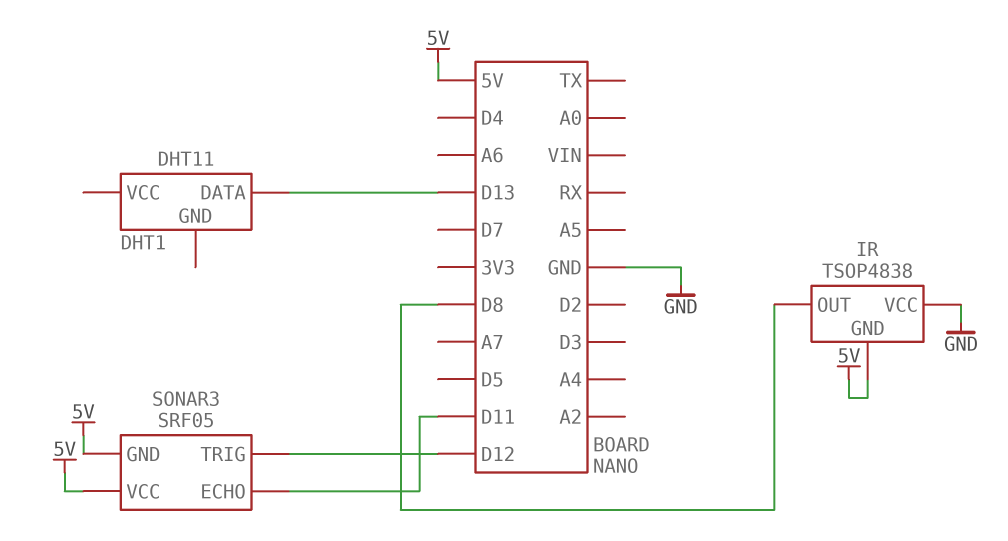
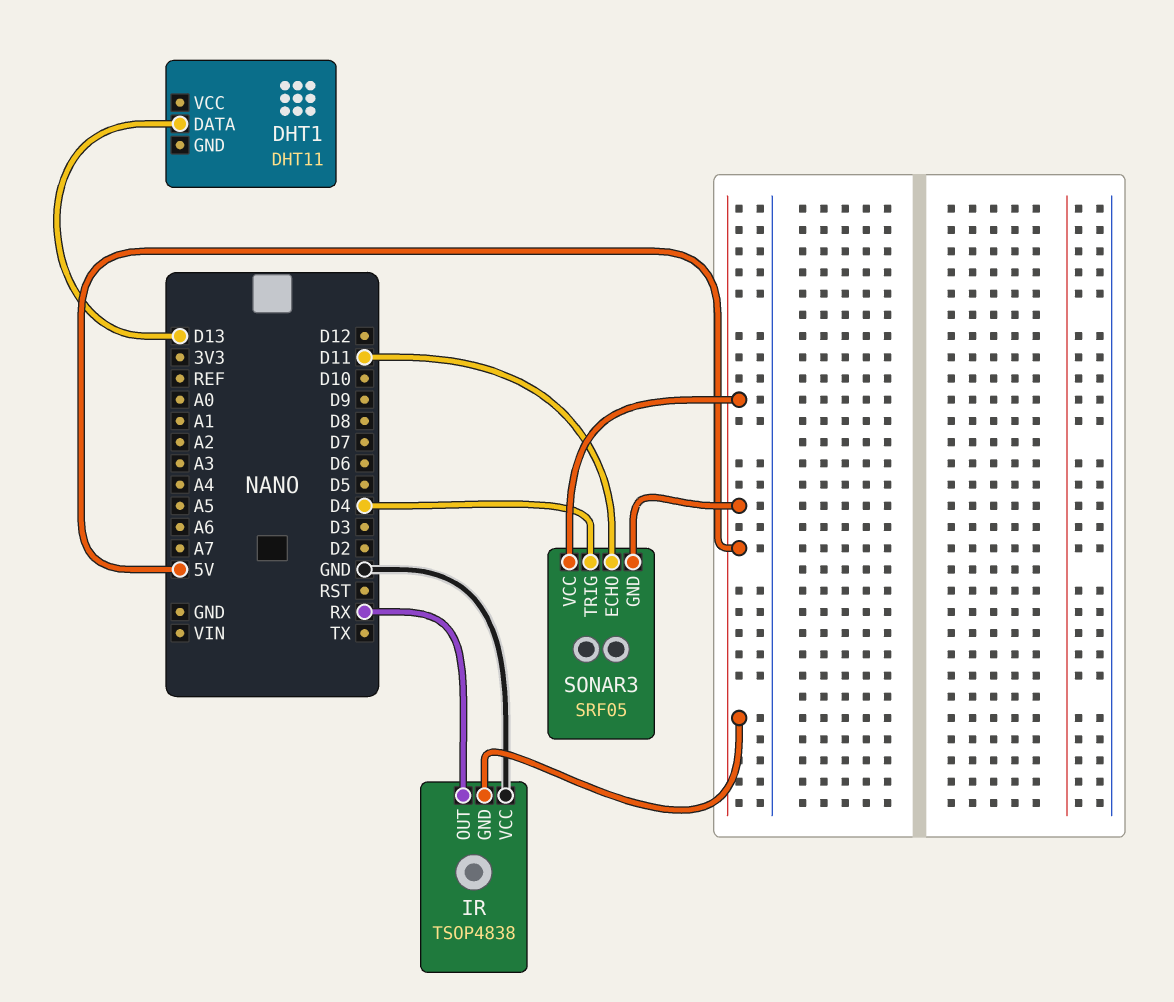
IR pin OUT: D8 -> RX
SONAR3 pin TRIG: D12 -> D4

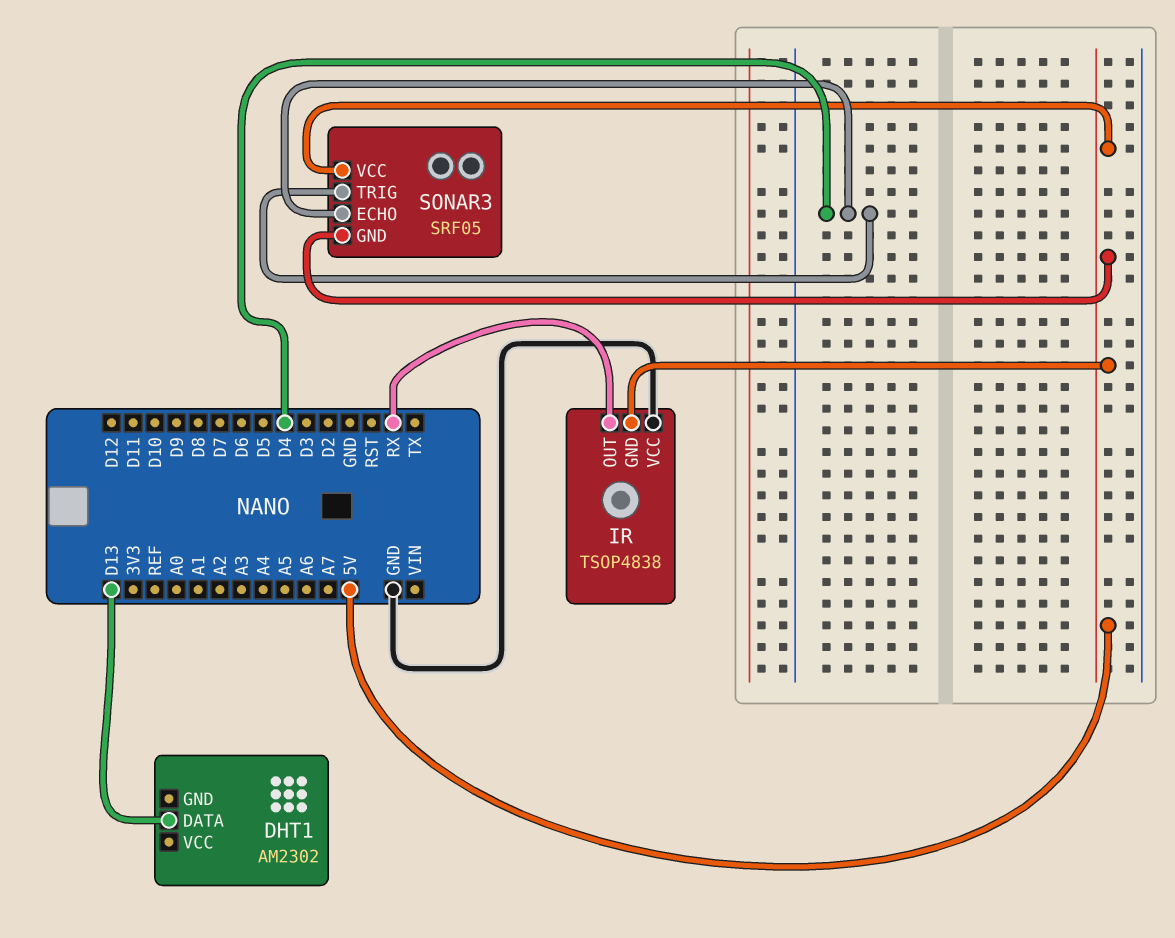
DHT1: DHT11 -> AM2302
SONAR3 pin ECHO: D11 -> D4

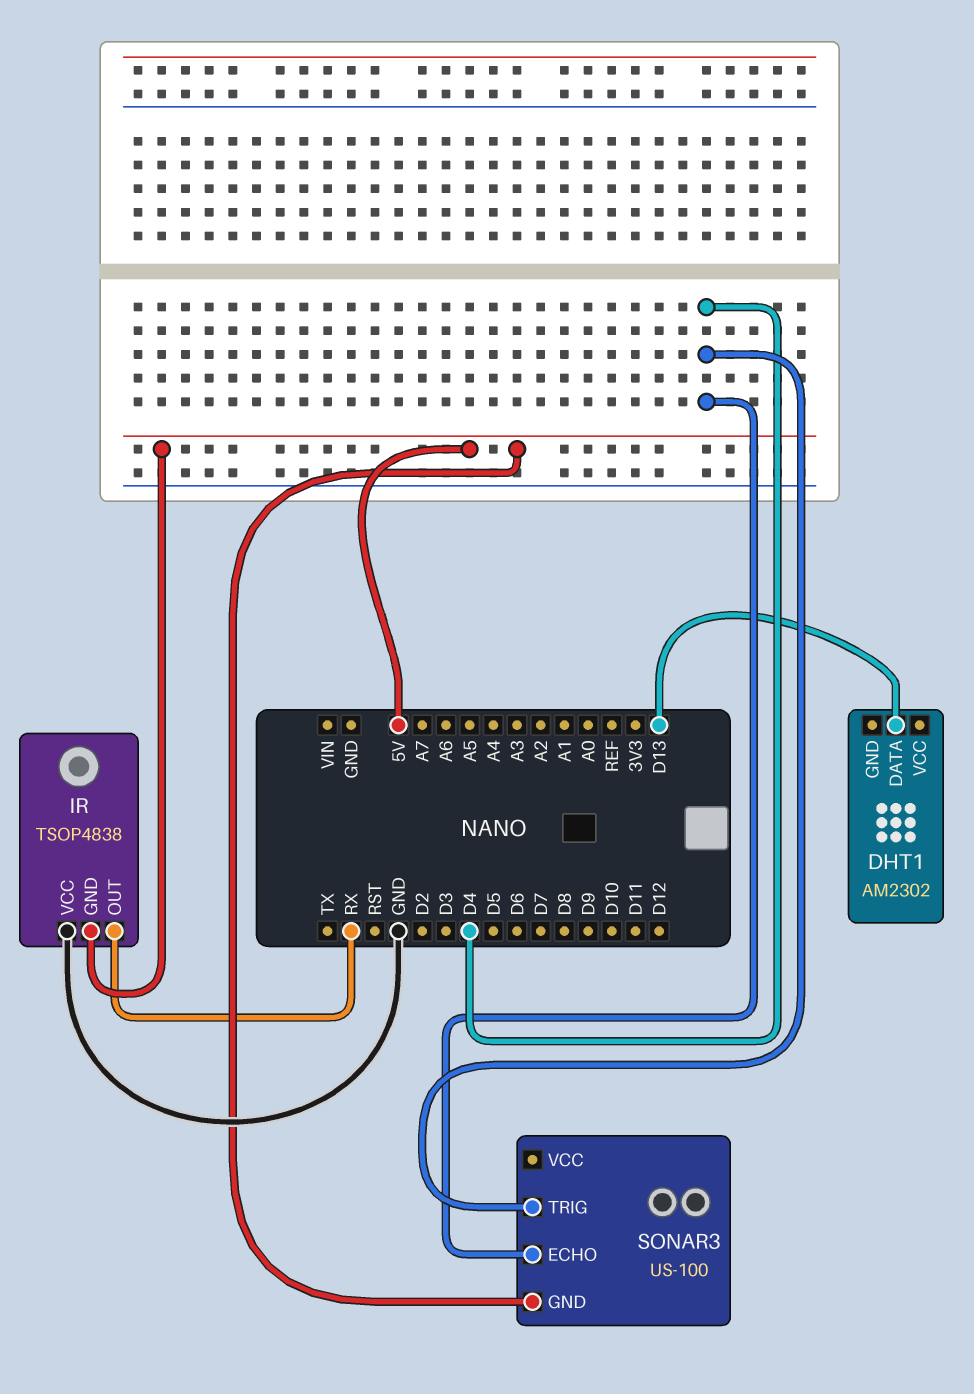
SONAR3: SRF05 -> US-100
SONAR3 pin VCC: 5V -> none

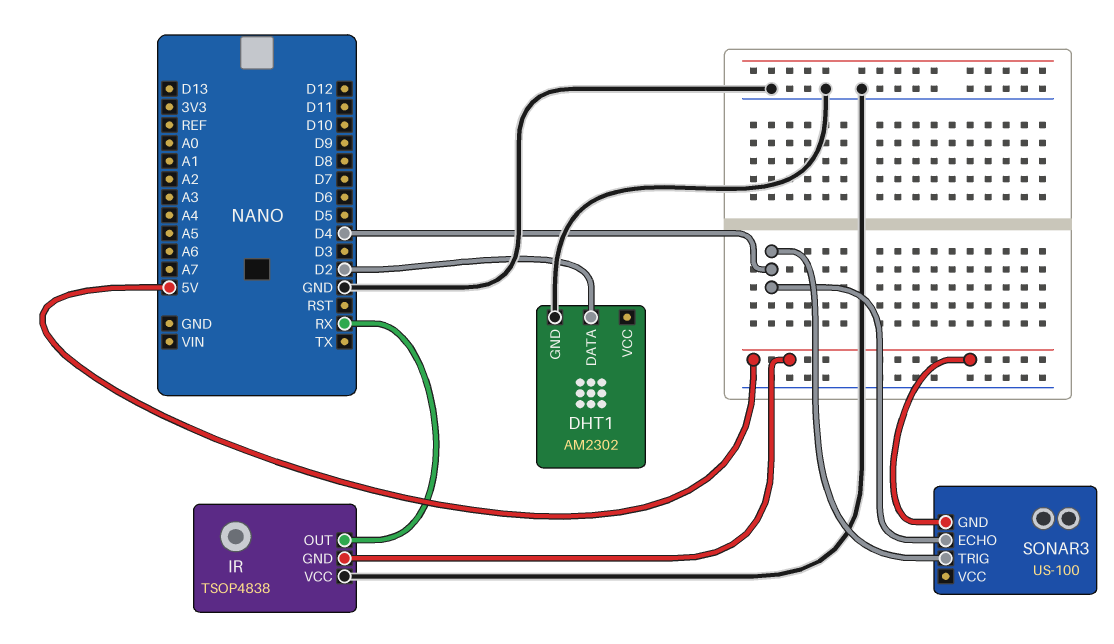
DHT1 pin DATA: D13 -> D2
DHT1 pin GND: none -> GND

